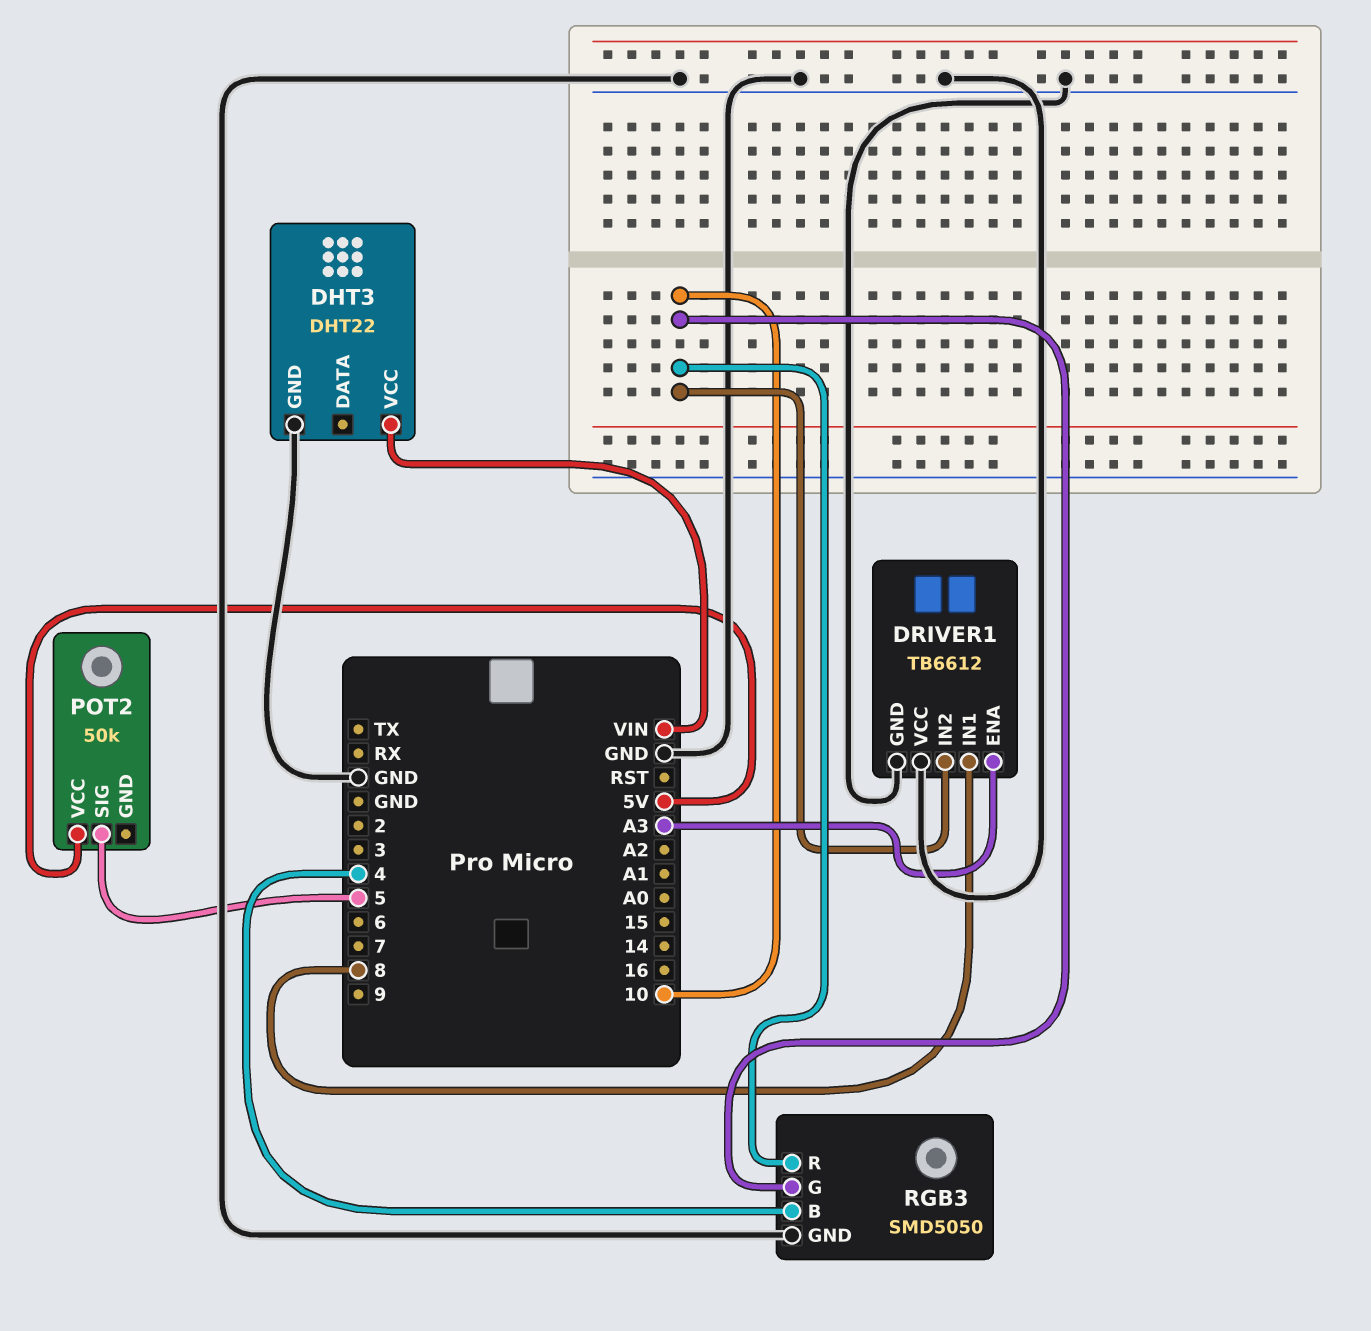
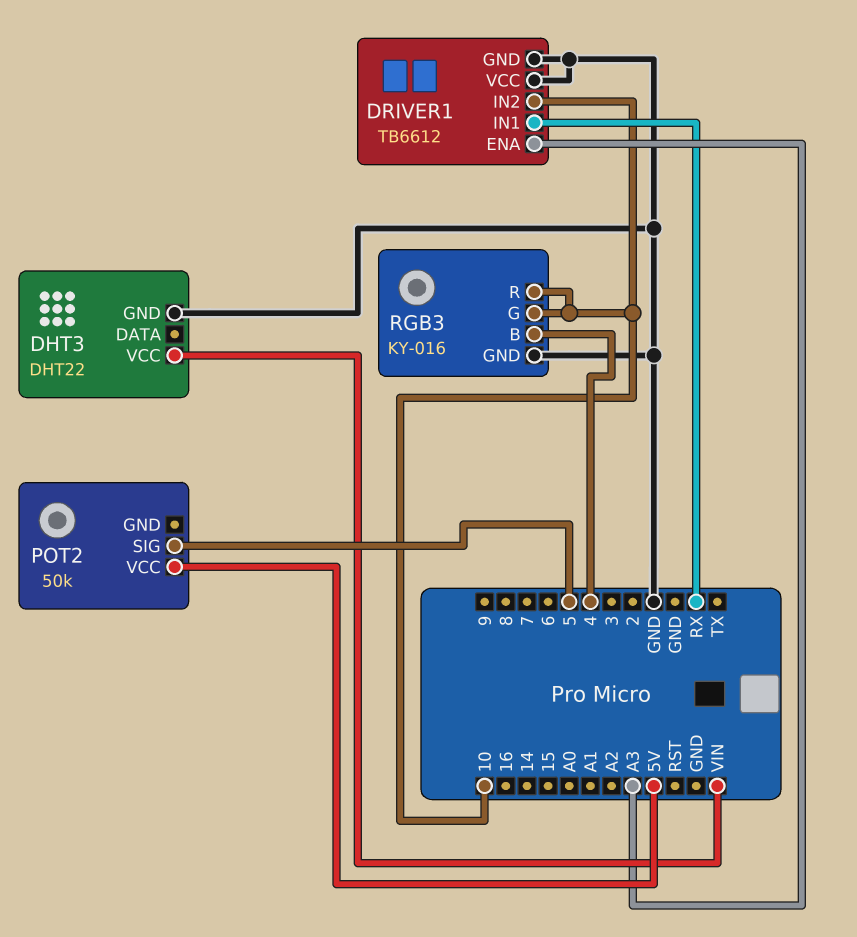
DRIVER1 pin IN1: 8 -> RX
RGB3: SMD5050 -> KY-016

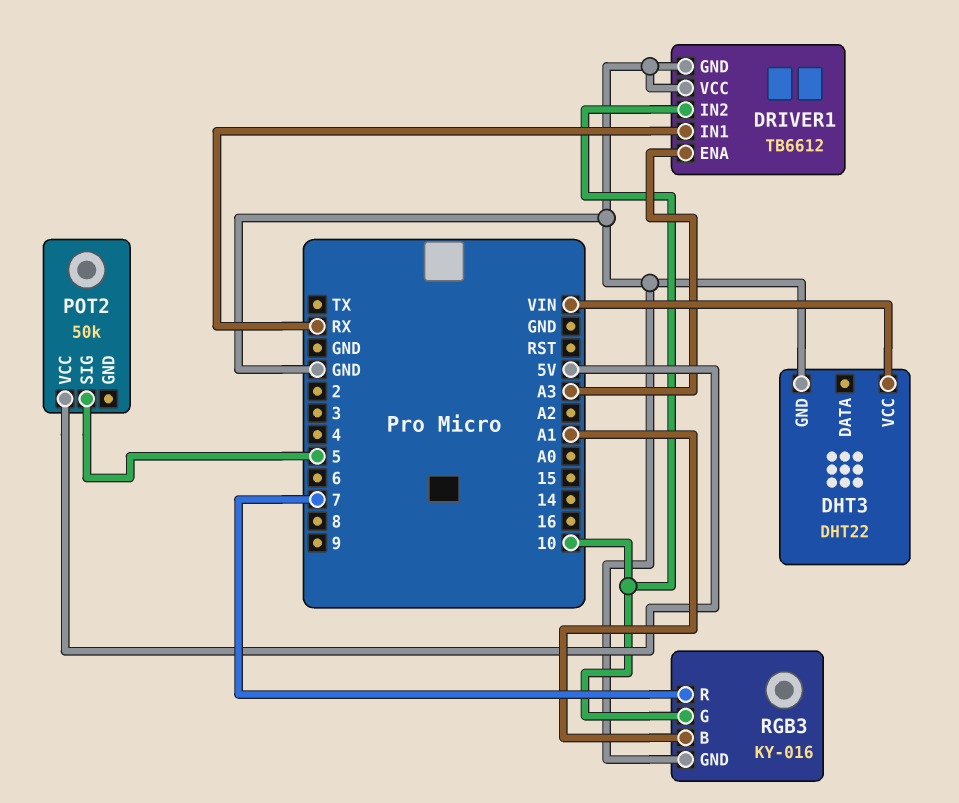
RGB3 pin B: 4 -> A1
RGB3 pin R: 10 -> 7

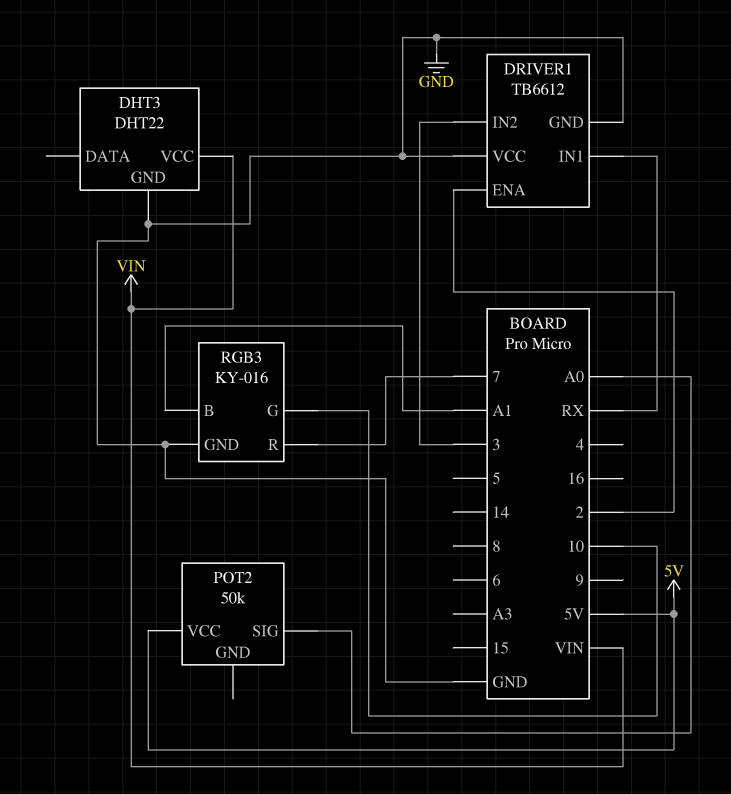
DRIVER1 pin ENA: A3 -> 2
DRIVER1 pin IN2: 10 -> 3
POT2 pin SIG: 5 -> A0

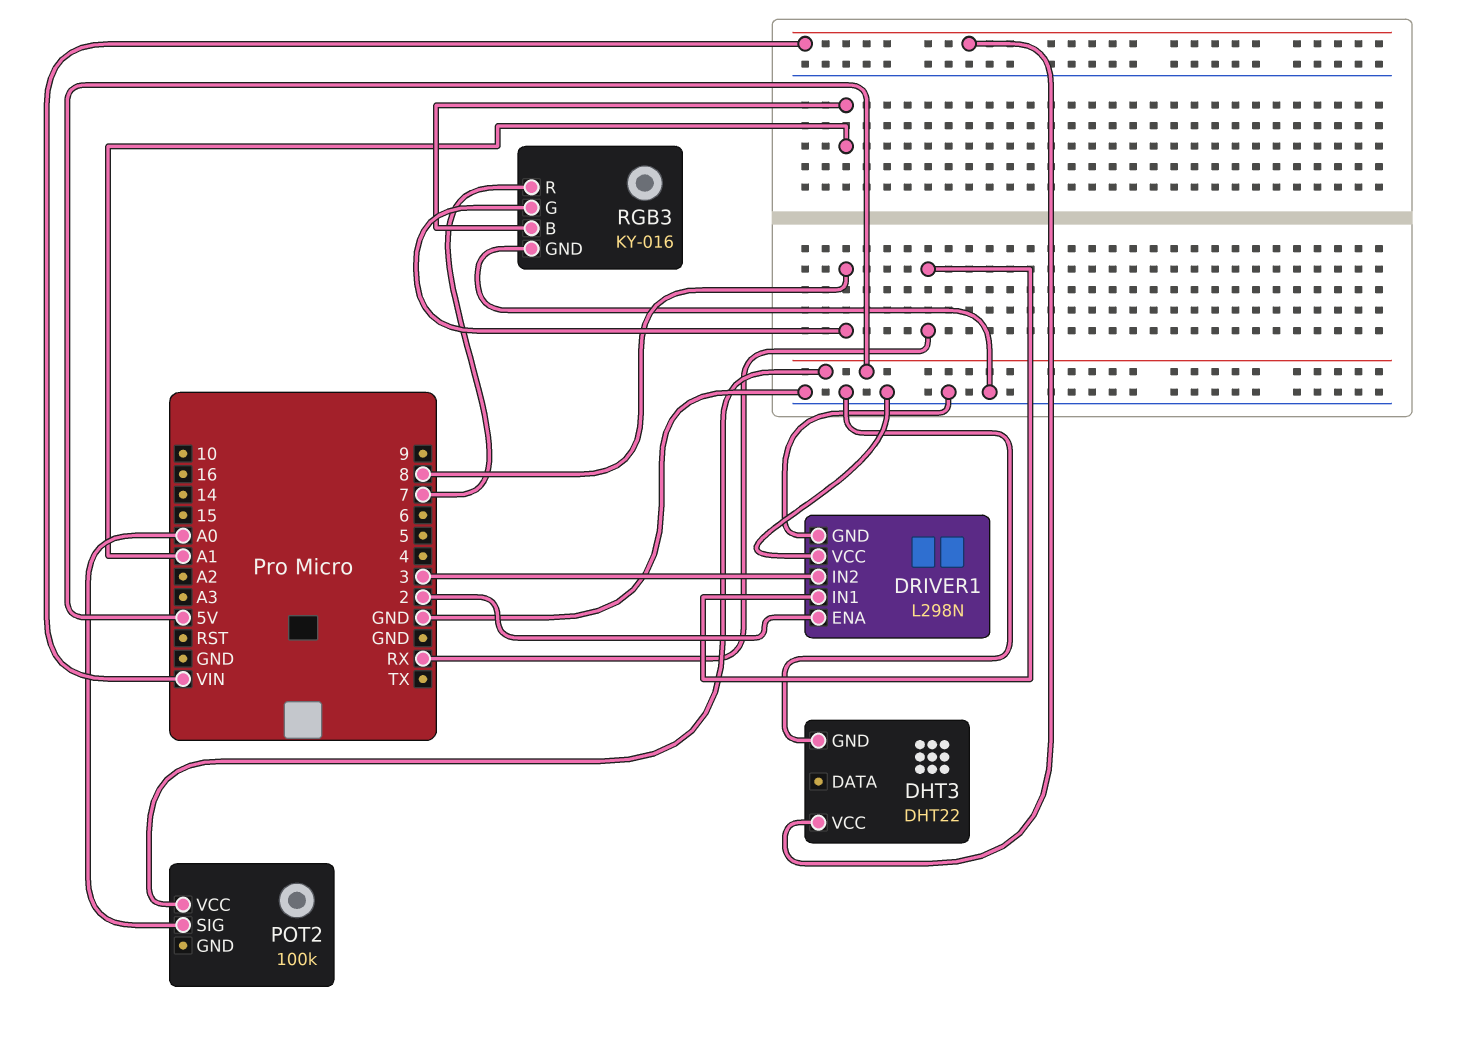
DRIVER1: TB6612 -> L298N
POT2: 50k -> 100k
RGB3 pin G: 10 -> 8

